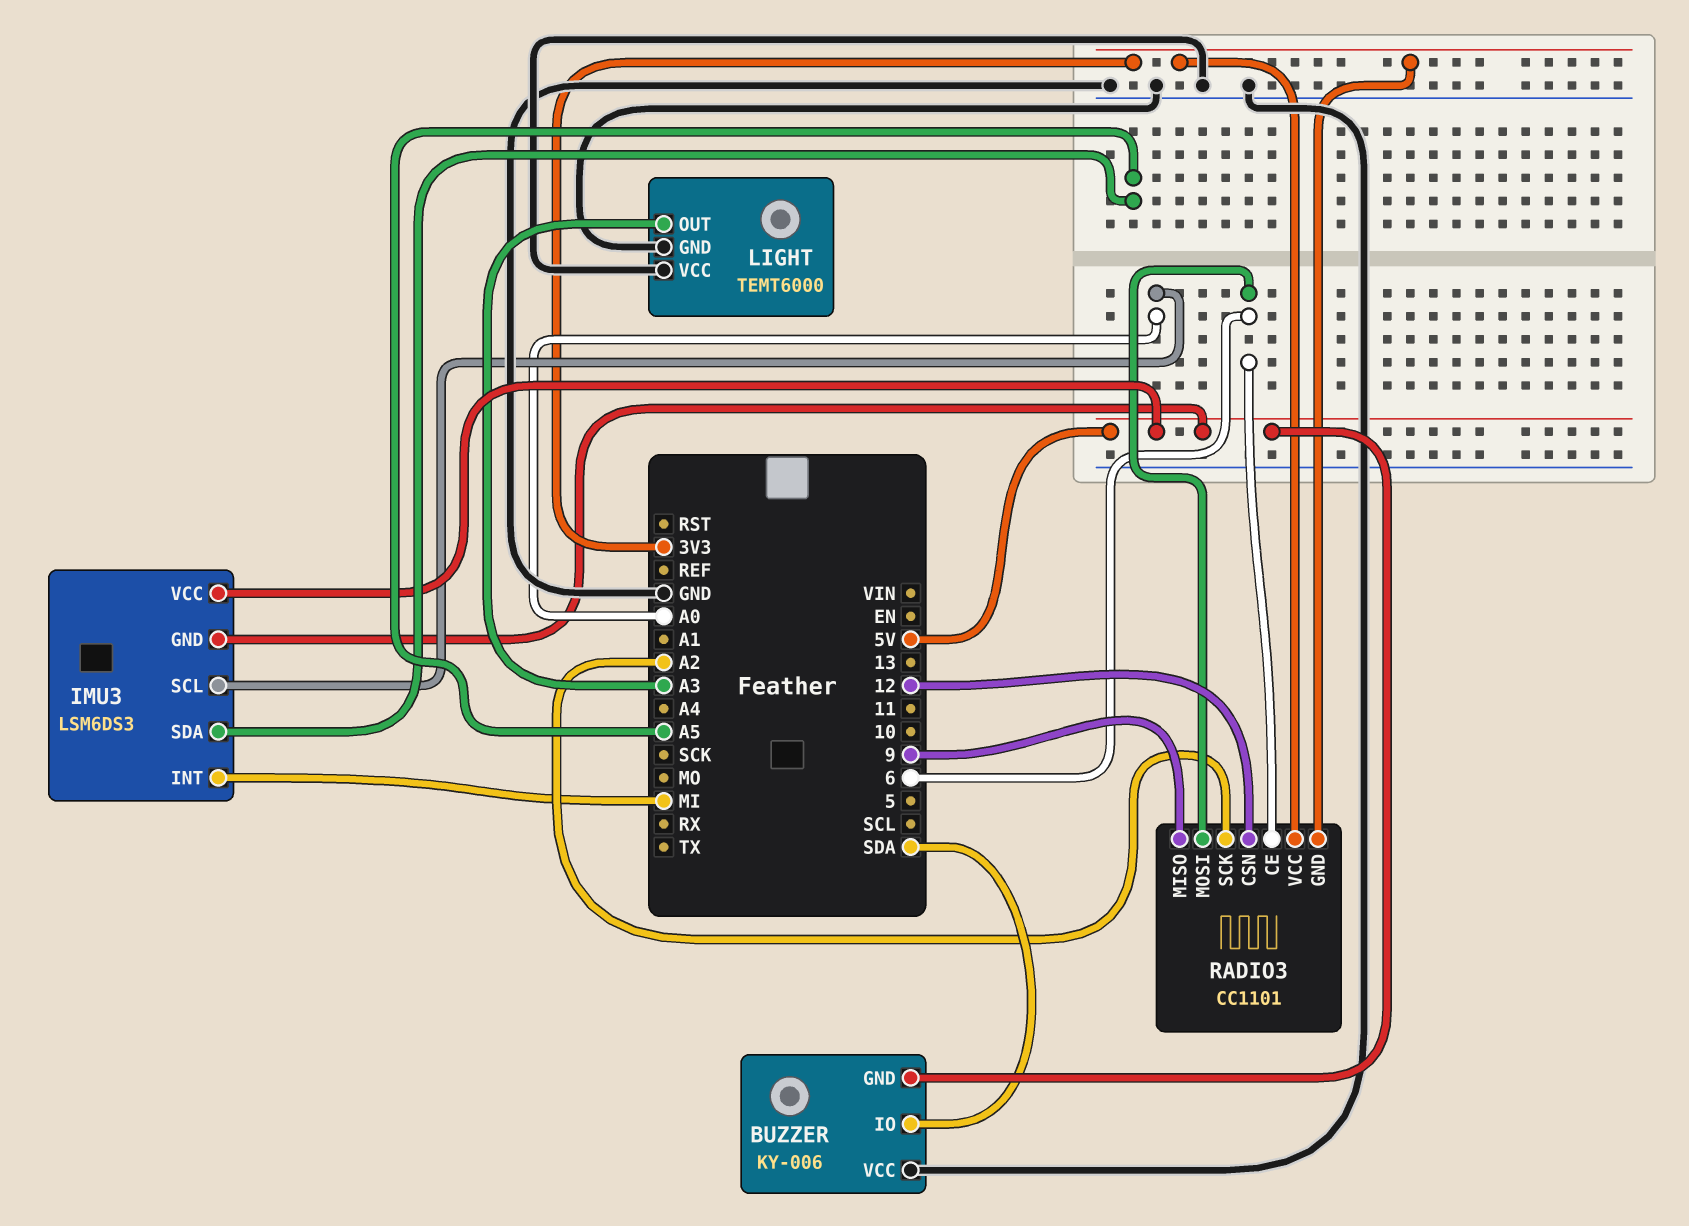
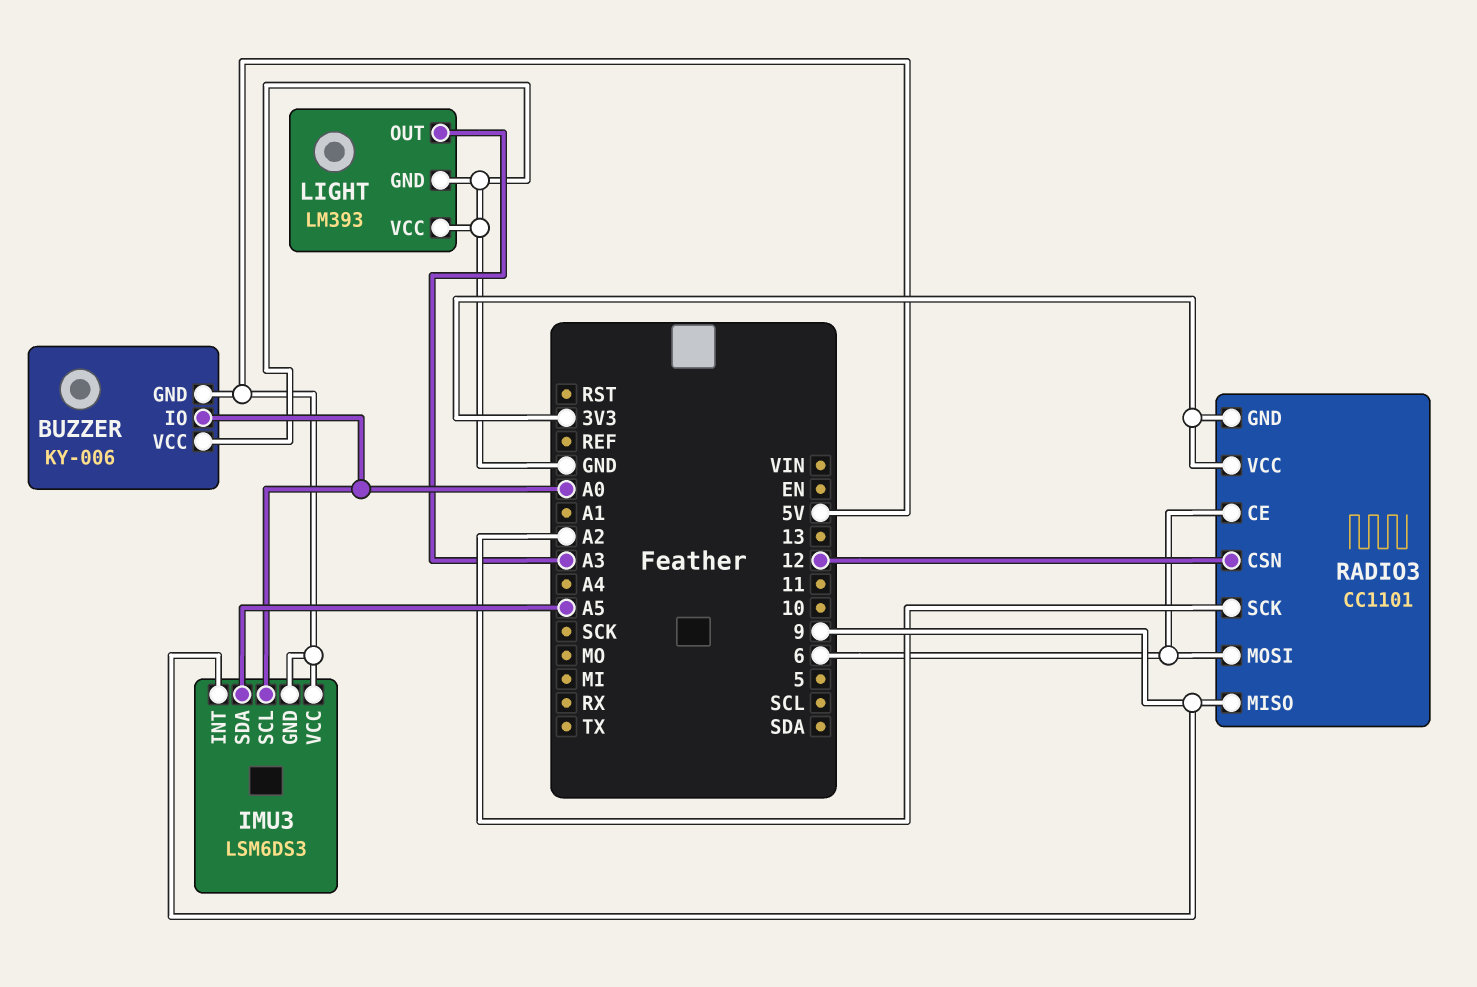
BUZZER pin IO: SDA -> A0
IMU3 pin INT: MI -> 9
LIGHT: TEMT6000 -> LM393

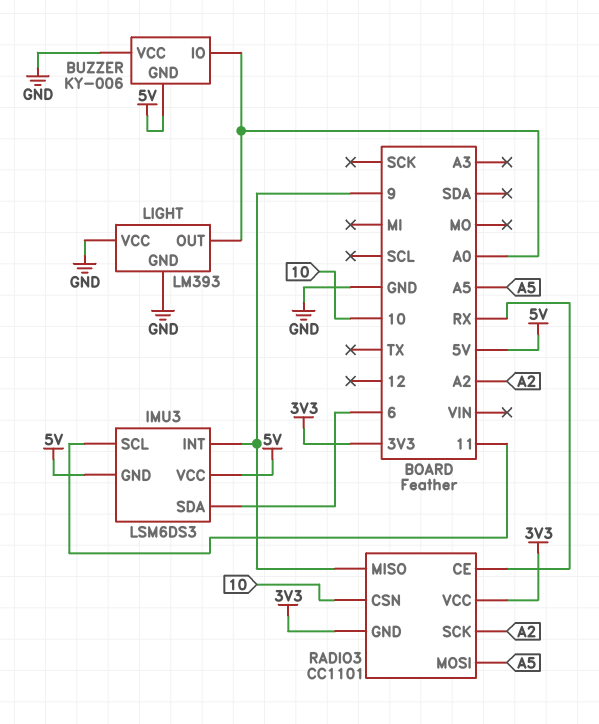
IMU3 pin SCL: A0 -> 11
IMU3 pin SDA: A5 -> 6
LIGHT pin OUT: A3 -> A0
RADIO3 pin CE: 6 -> RX
RADIO3 pin CSN: 12 -> 10
RADIO3 pin MOSI: 6 -> A5

